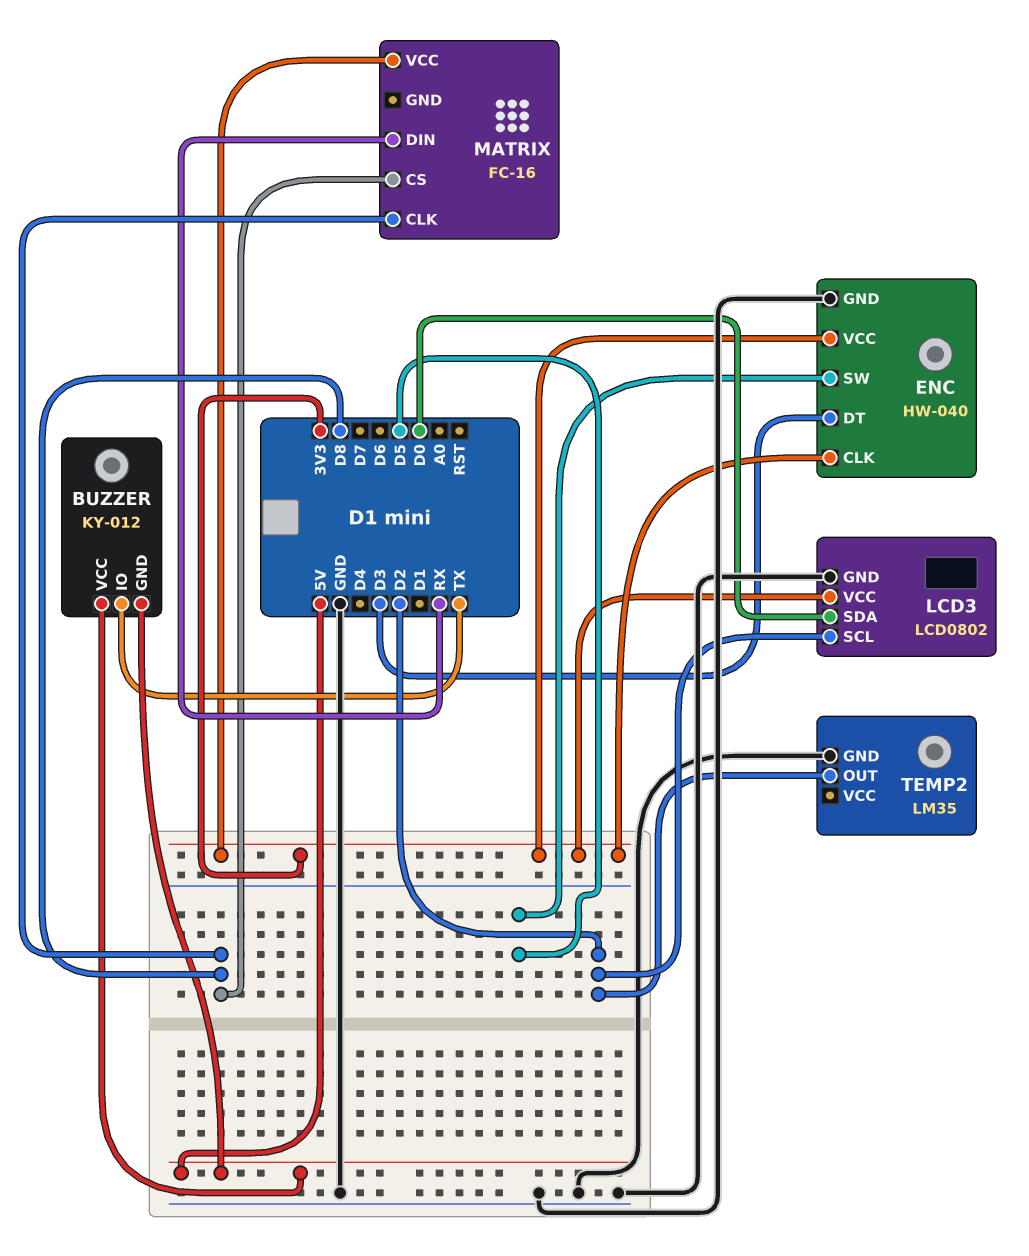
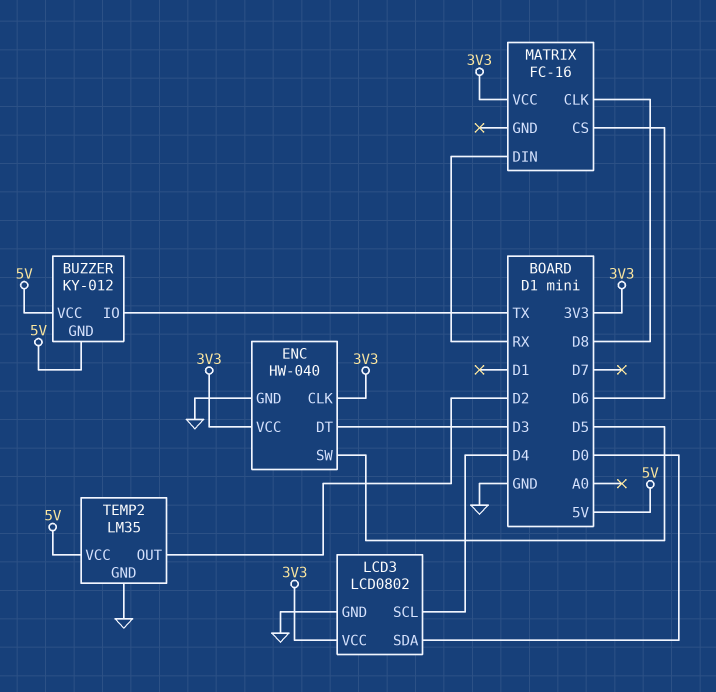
LCD3 pin SCL: D2 -> D4
MATRIX pin CS: D8 -> D6
TEMP2 pin VCC: none -> 5V

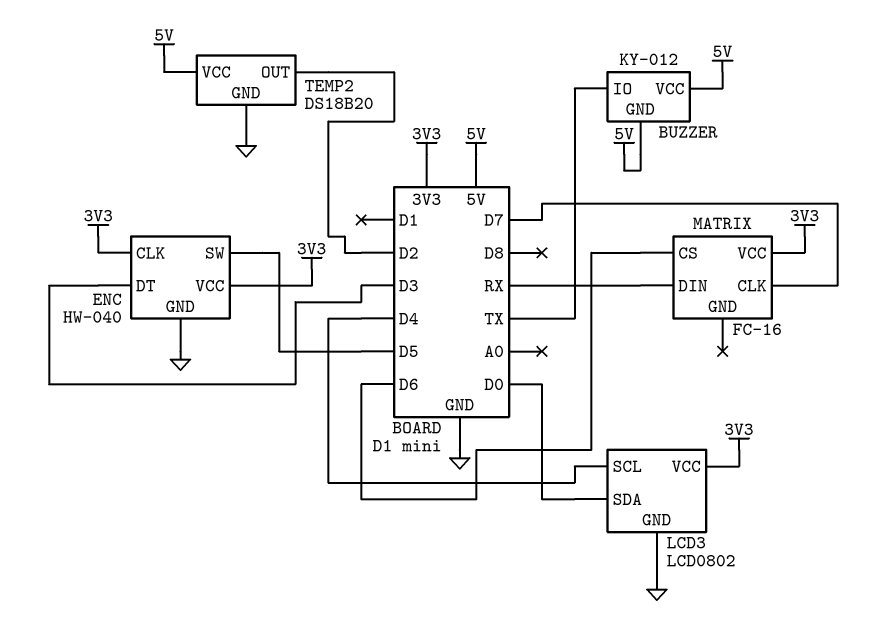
MATRIX pin CLK: D8 -> D7
TEMP2: LM35 -> DS18B20

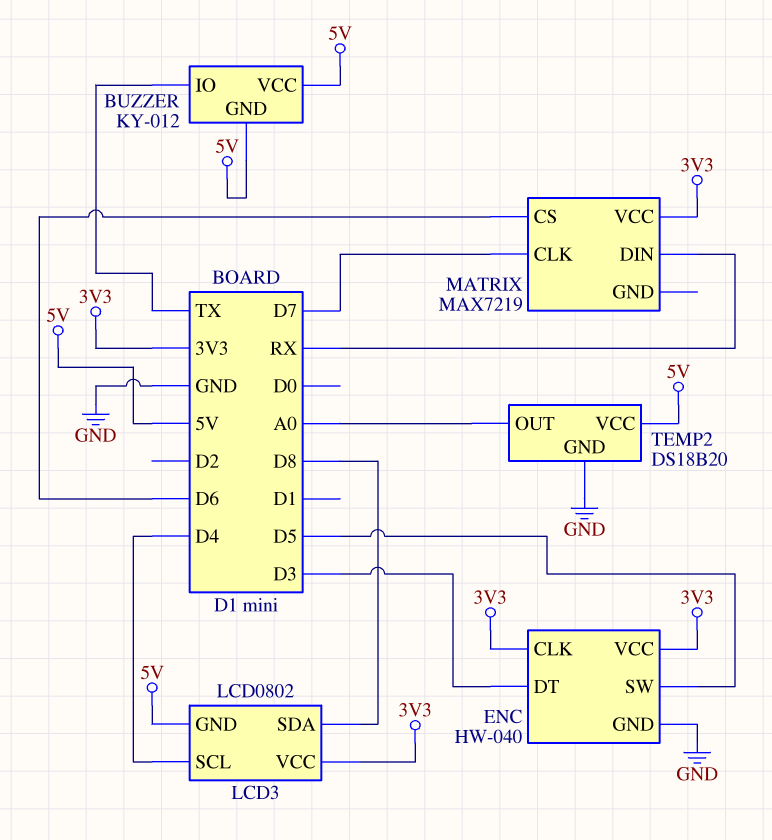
LCD3 pin GND: GND -> 5V
LCD3 pin SDA: D0 -> D8
MATRIX: FC-16 -> MAX7219
TEMP2 pin OUT: D2 -> A0

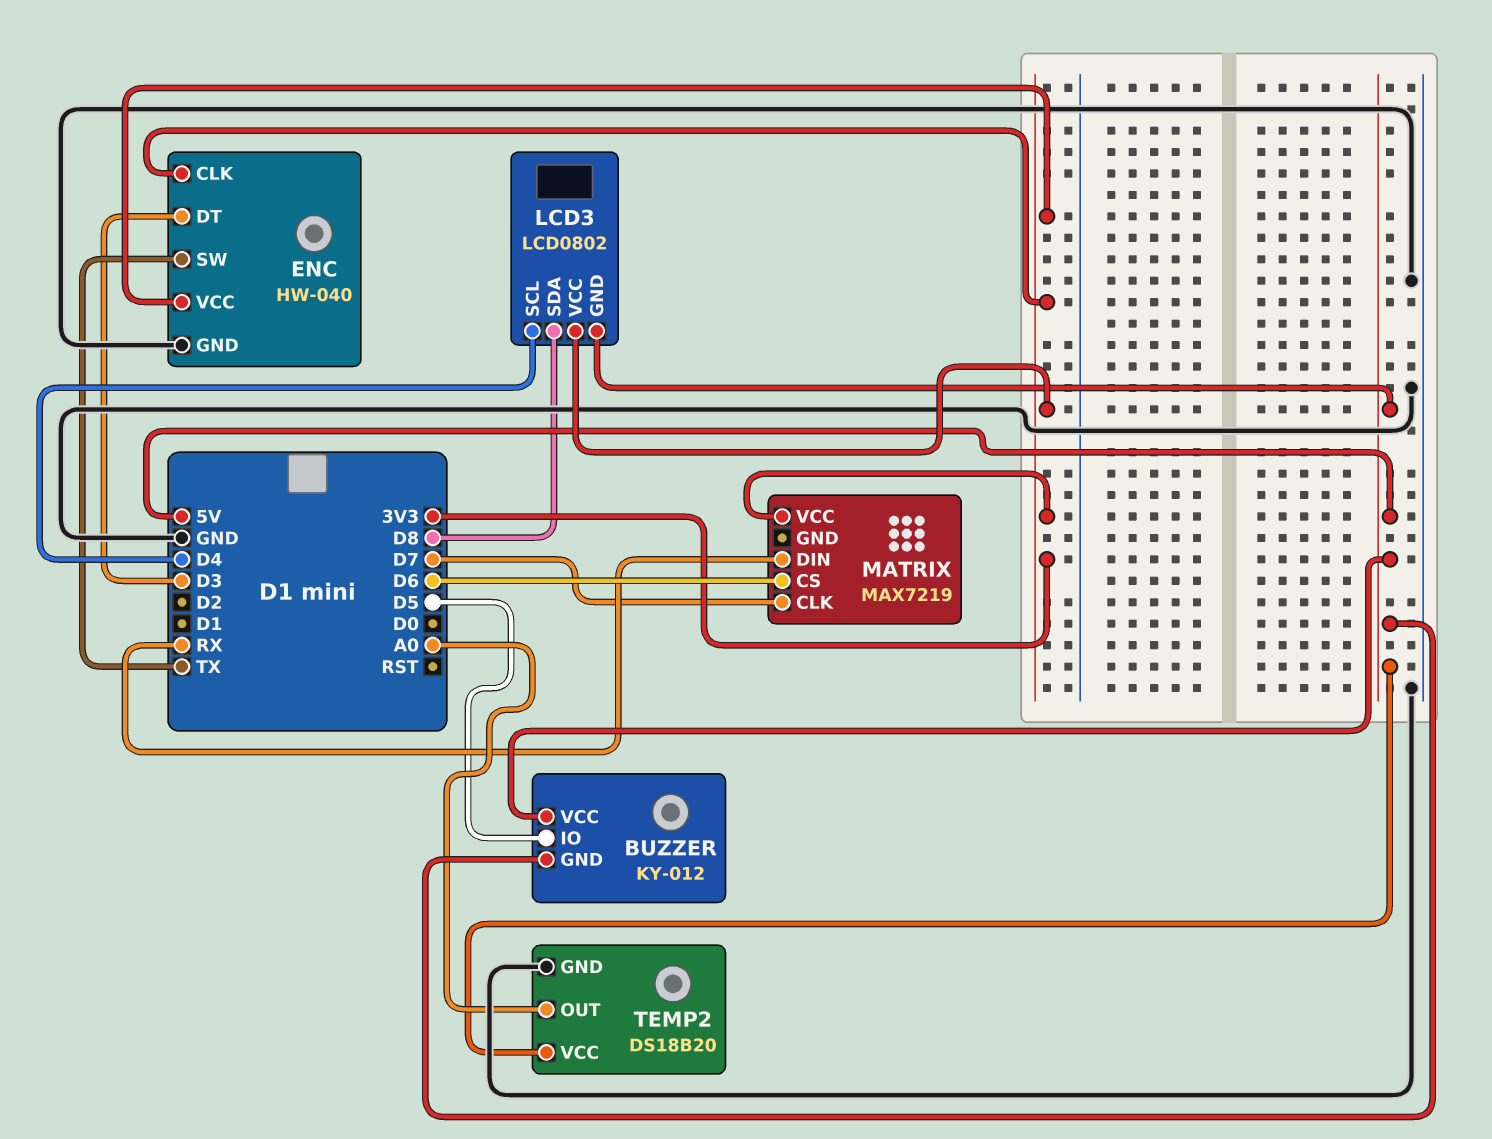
BUZZER pin IO: TX -> D5
ENC pin SW: D5 -> TX

